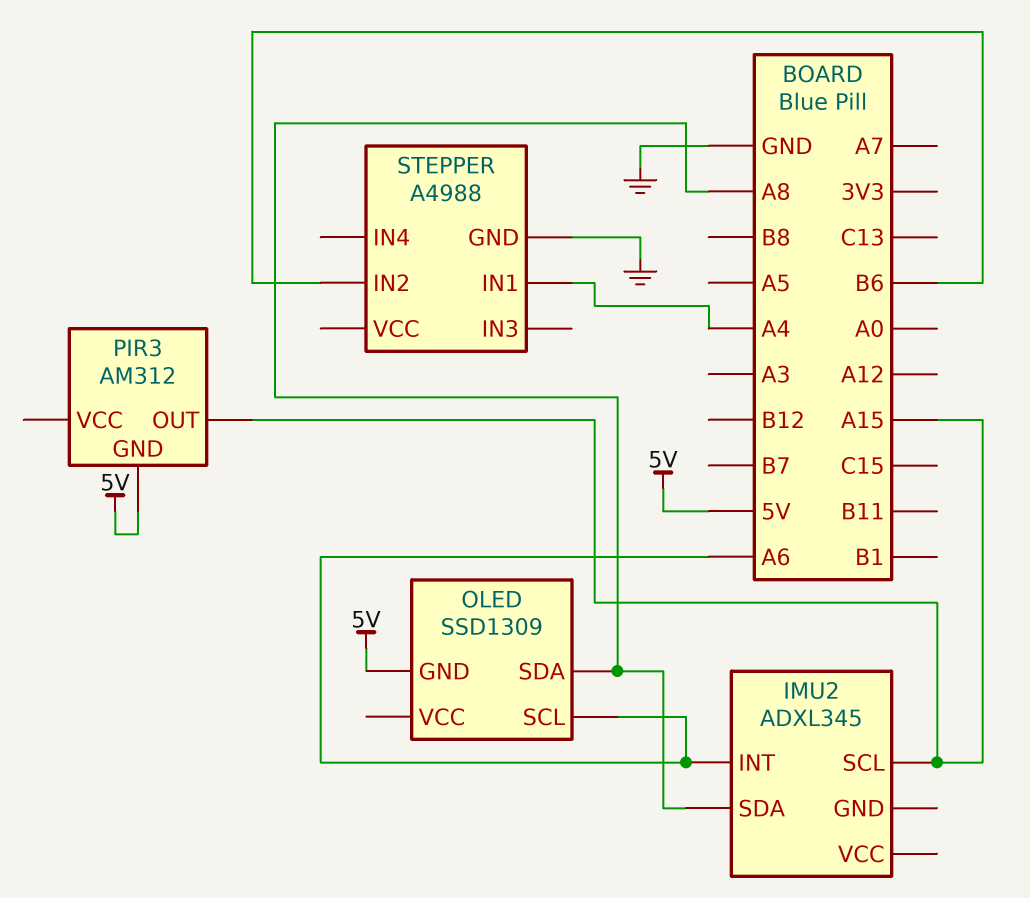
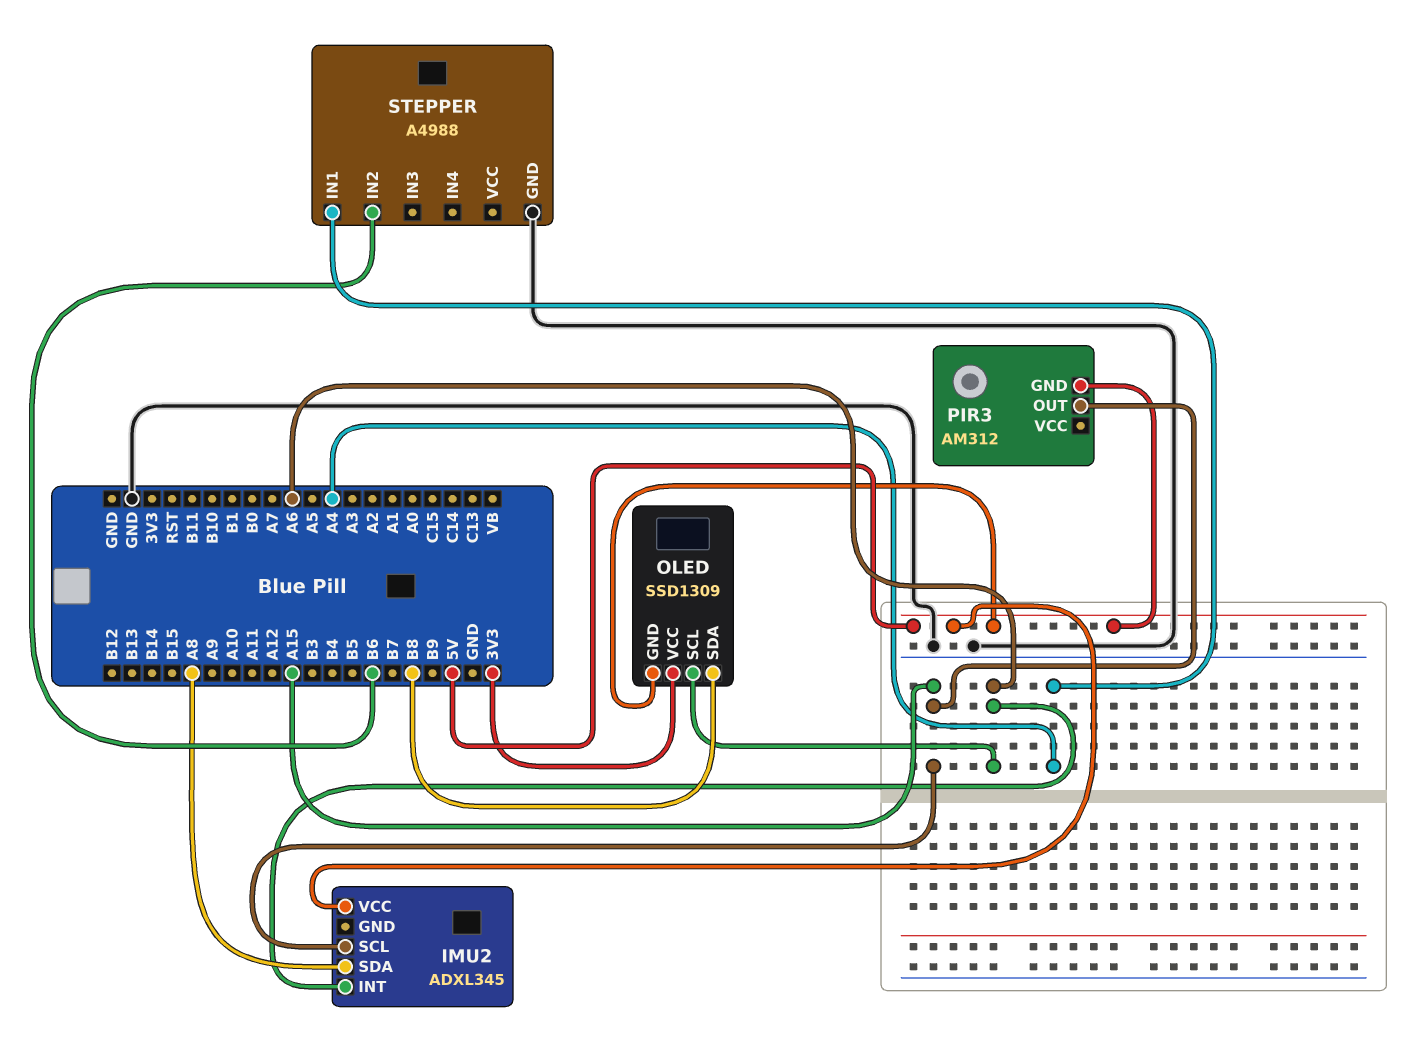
IMU2 pin VCC: none -> 5V
OLED pin SDA: A8 -> B8
OLED pin VCC: none -> 3V3

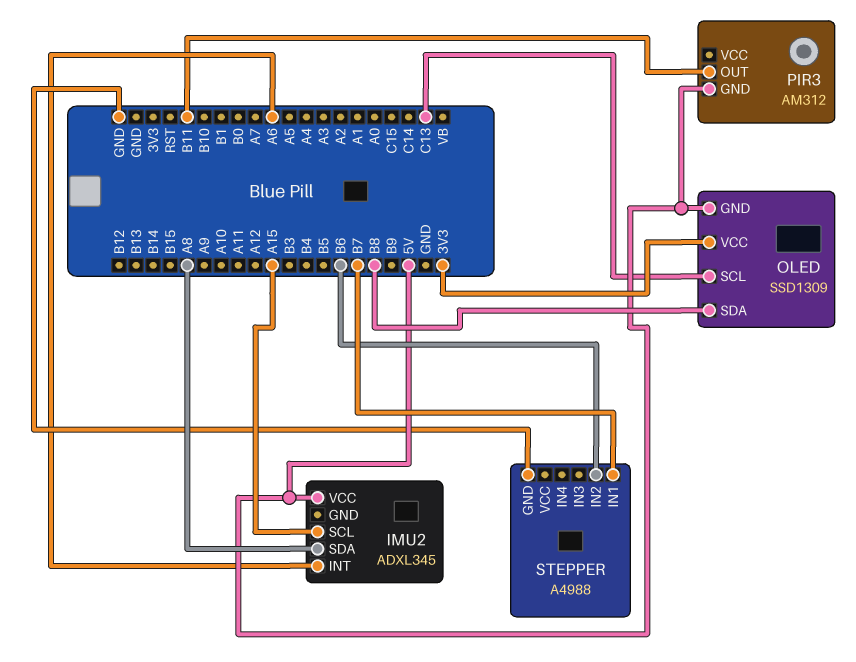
OLED pin SCL: A6 -> C13
PIR3 pin OUT: A15 -> B11
STEPPER pin IN1: A4 -> B7

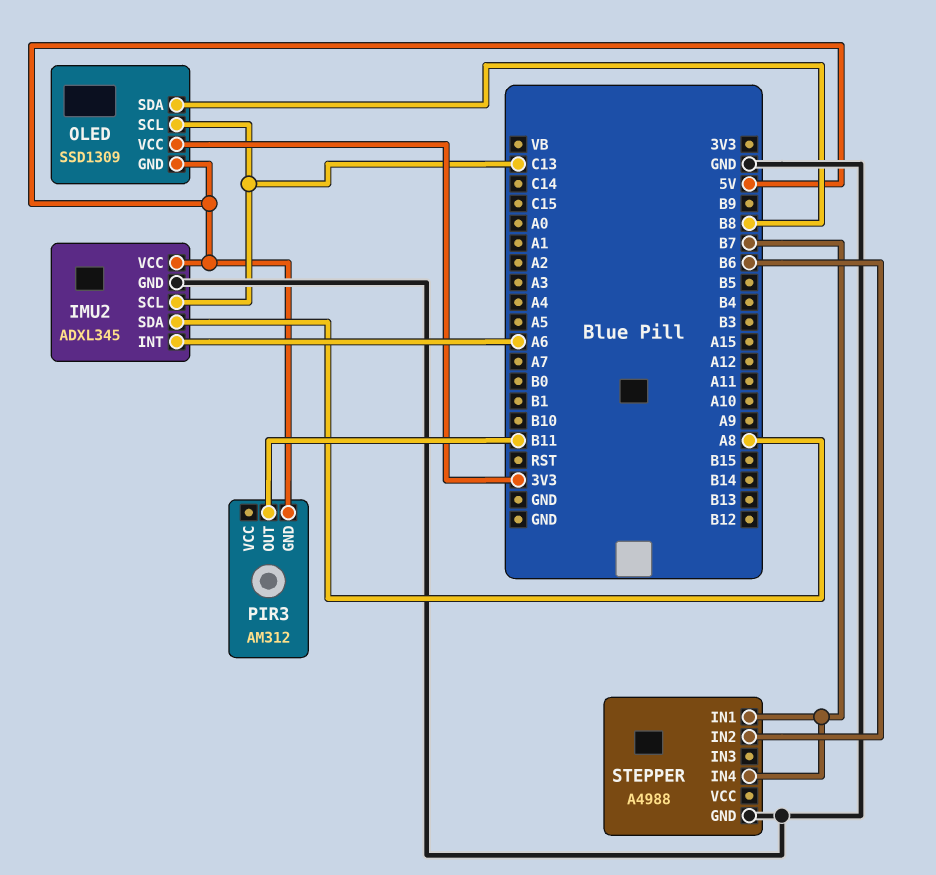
IMU2 pin GND: none -> GND
IMU2 pin SCL: A15 -> C13
STEPPER pin IN4: none -> B7

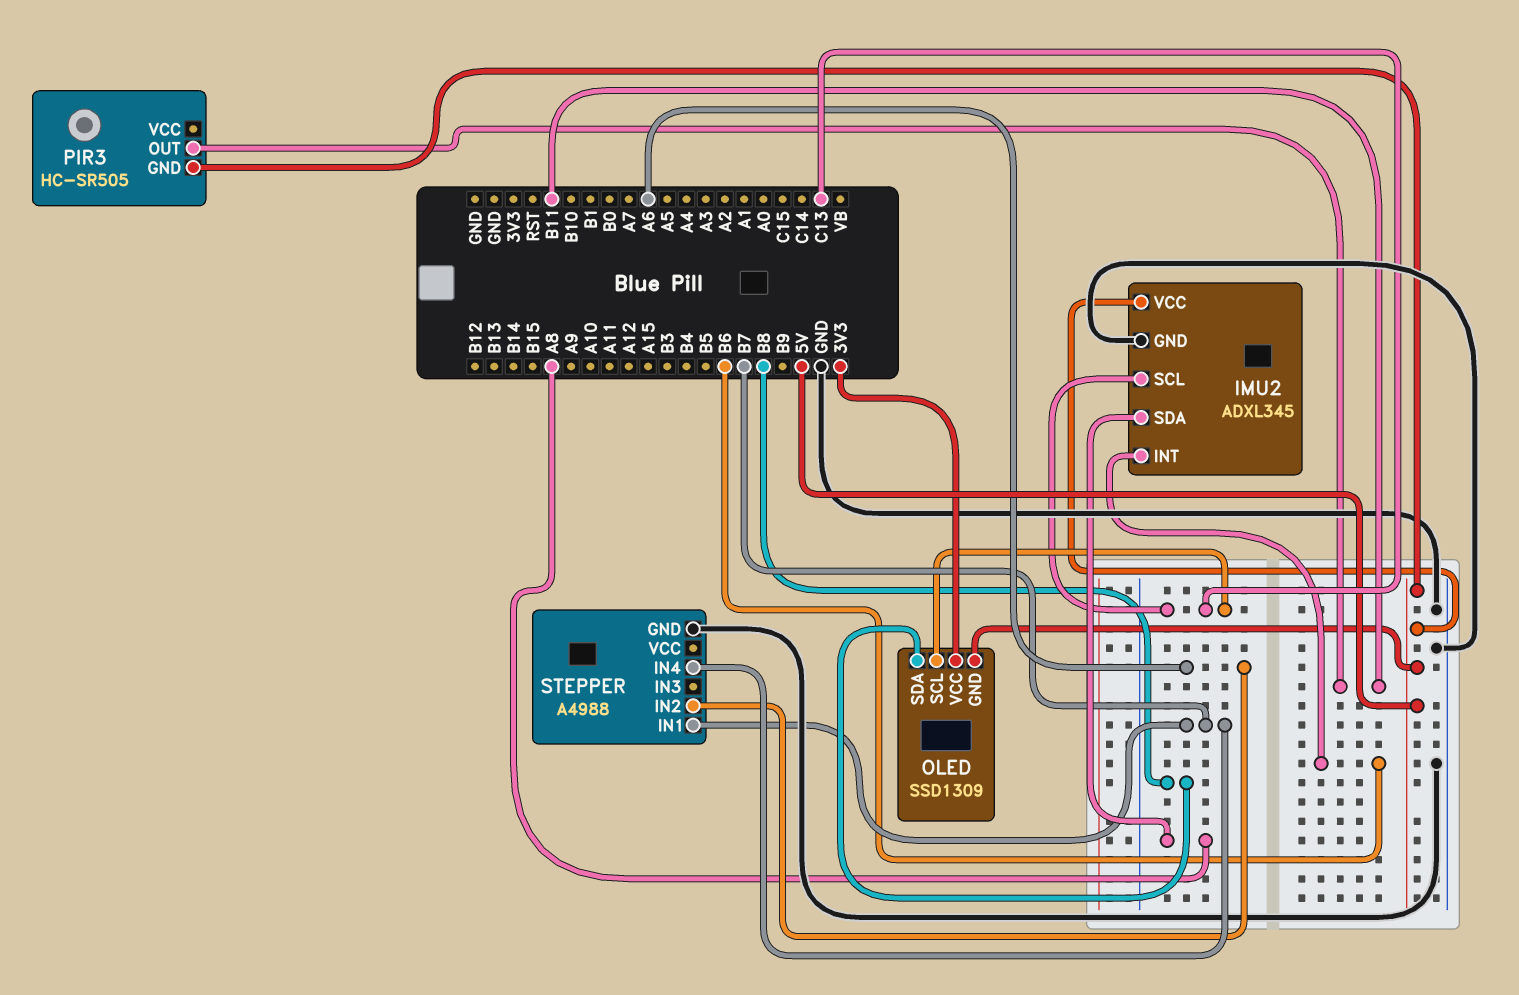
IMU2 pin INT: A6 -> B6
PIR3: AM312 -> HC-SR505
STEPPER pin IN2: B6 -> A6

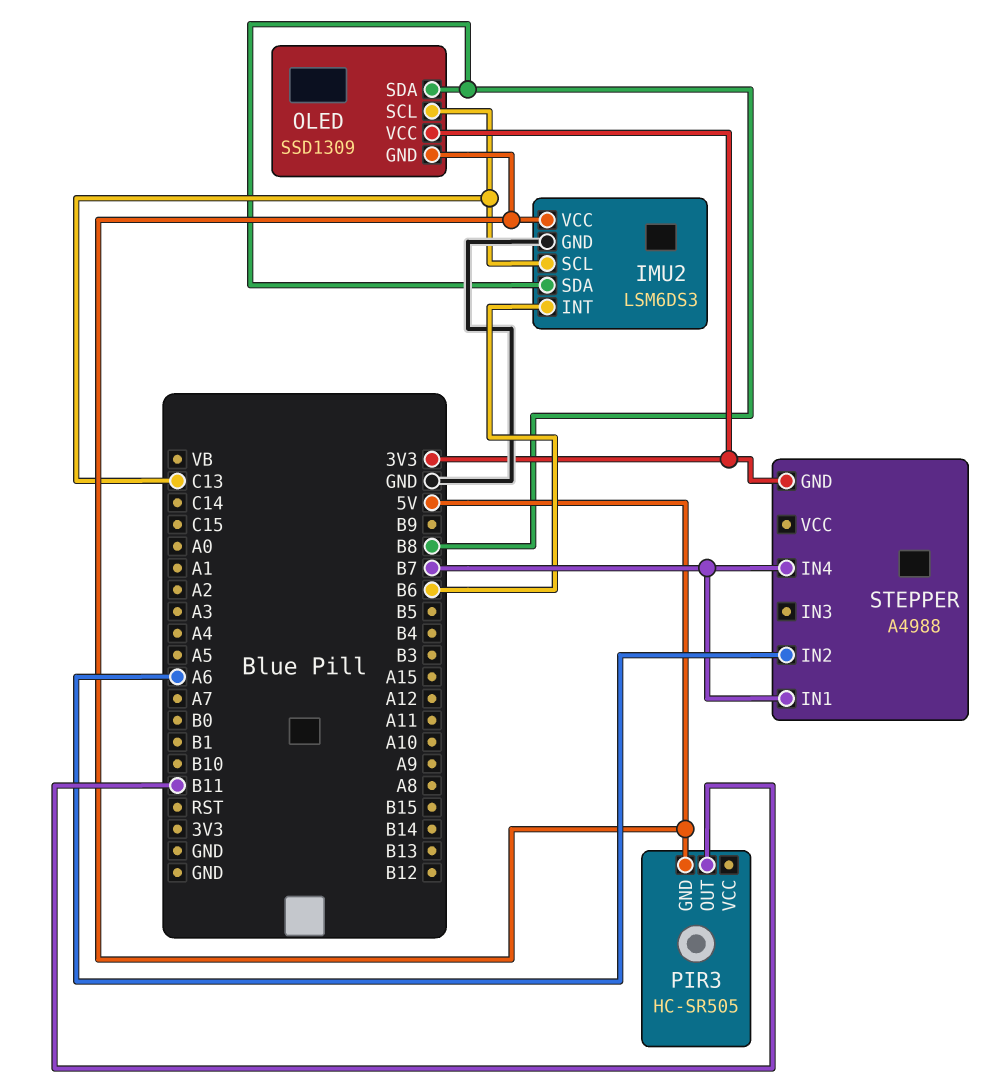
IMU2: ADXL345 -> LSM6DS3
IMU2 pin SDA: A8 -> B8
STEPPER pin GND: GND -> 3V3

